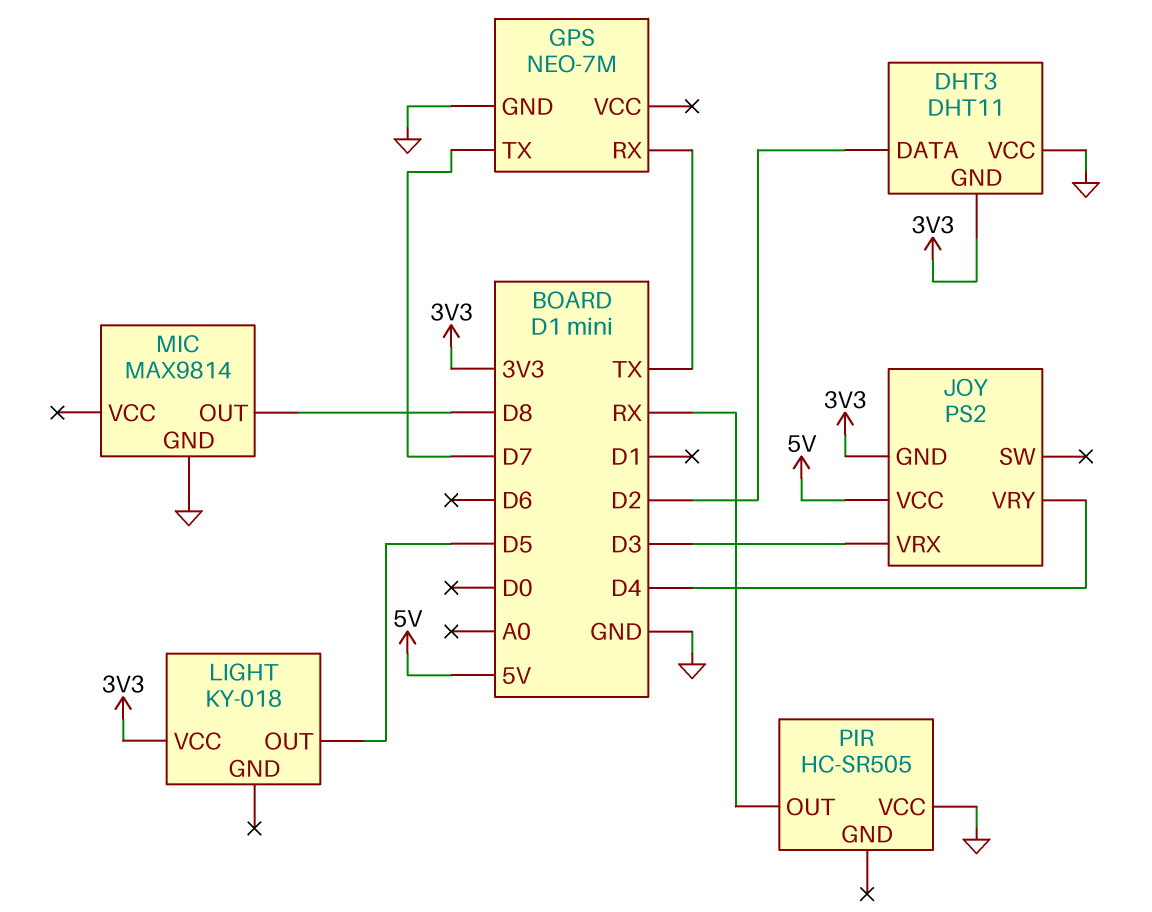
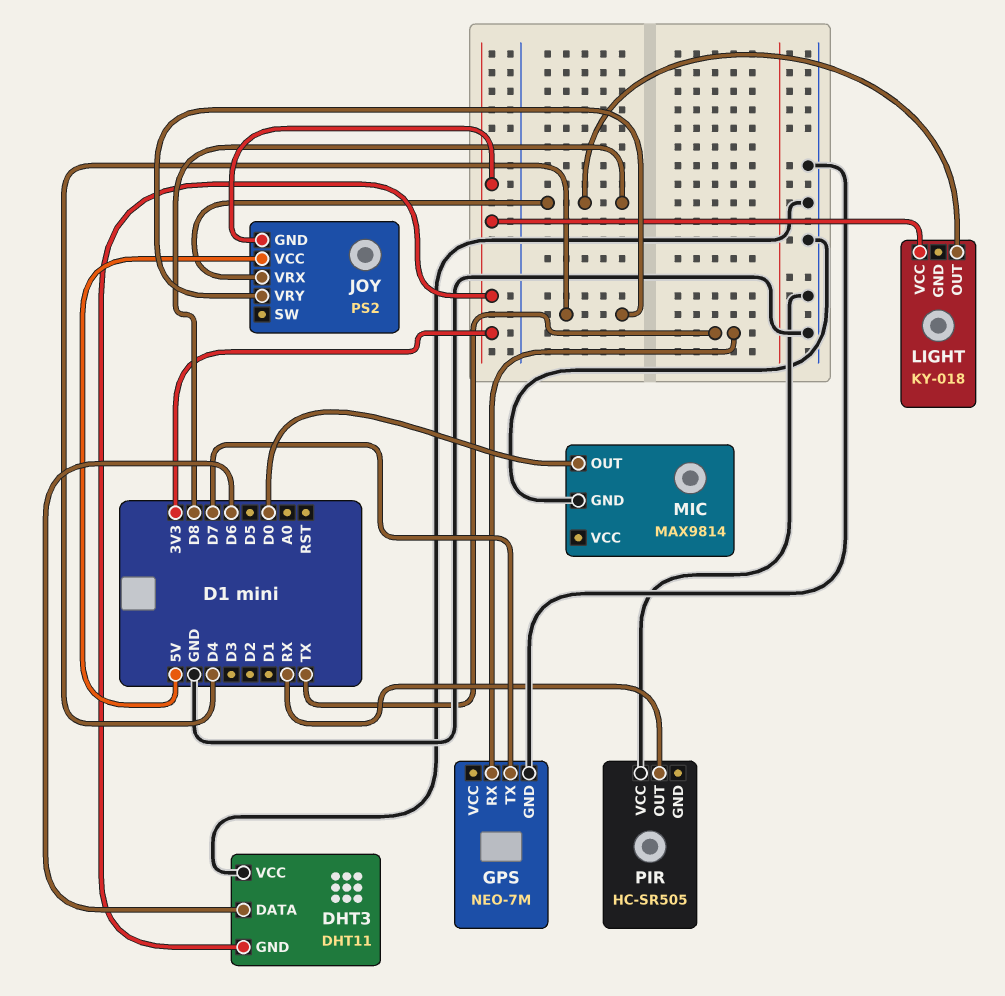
DHT3 pin DATA: D2 -> D6
JOY pin VRX: D3 -> D8
LIGHT pin OUT: D5 -> D8
MIC pin OUT: D8 -> D0

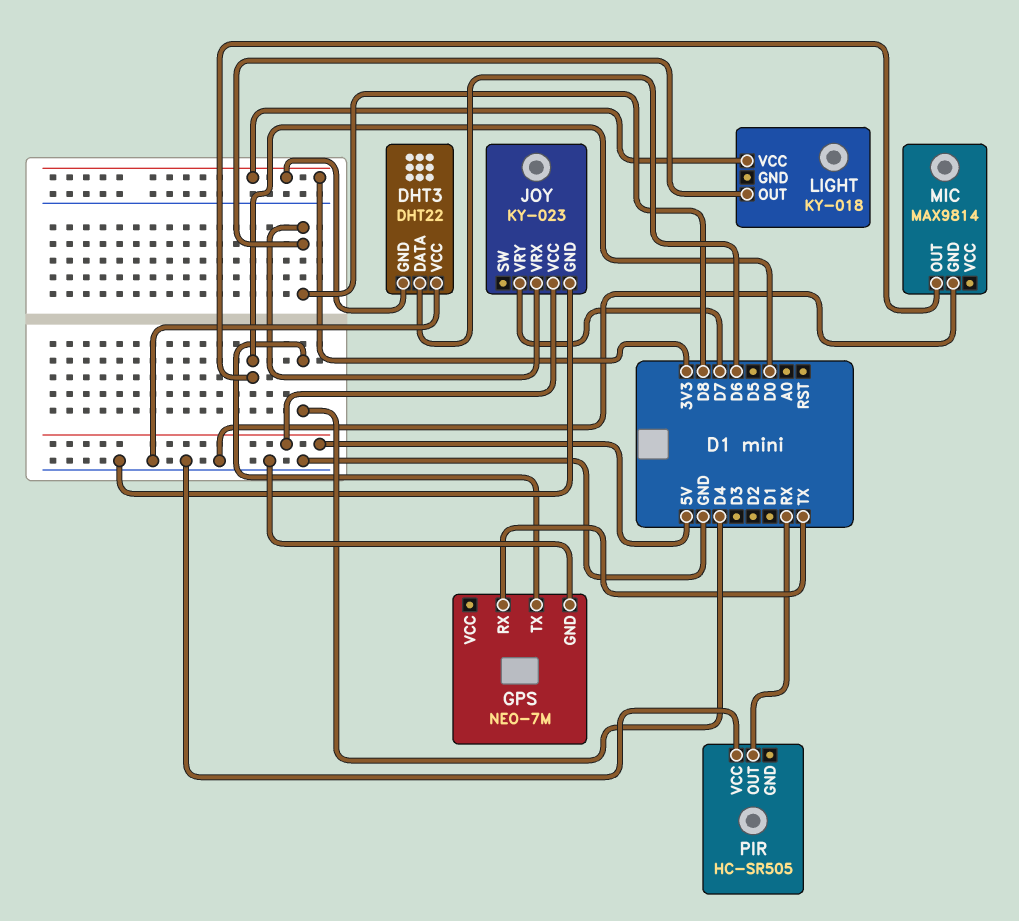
DHT3: DHT11 -> DHT22
GPS pin TX: D7 -> D4
JOY: PS2 -> KY-023
JOY pin GND: 3V3 -> GND
JOY pin VRY: D4 -> D7

